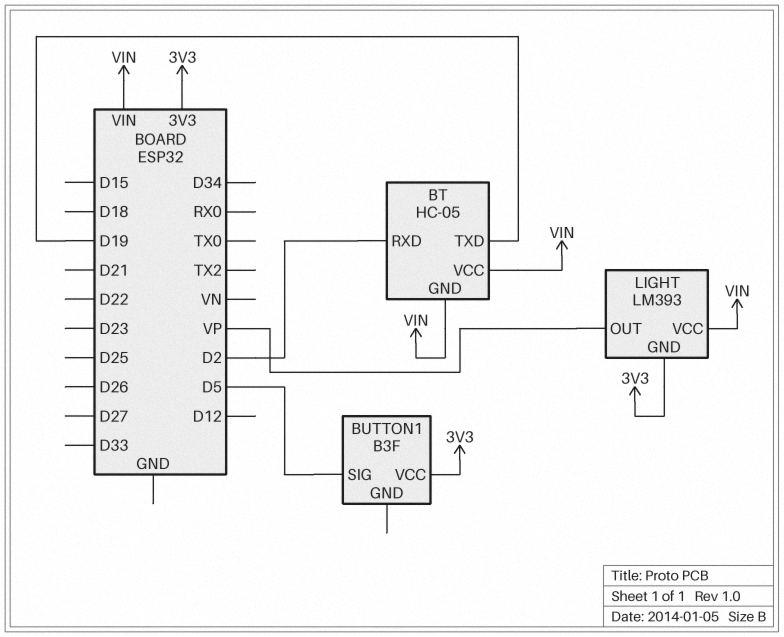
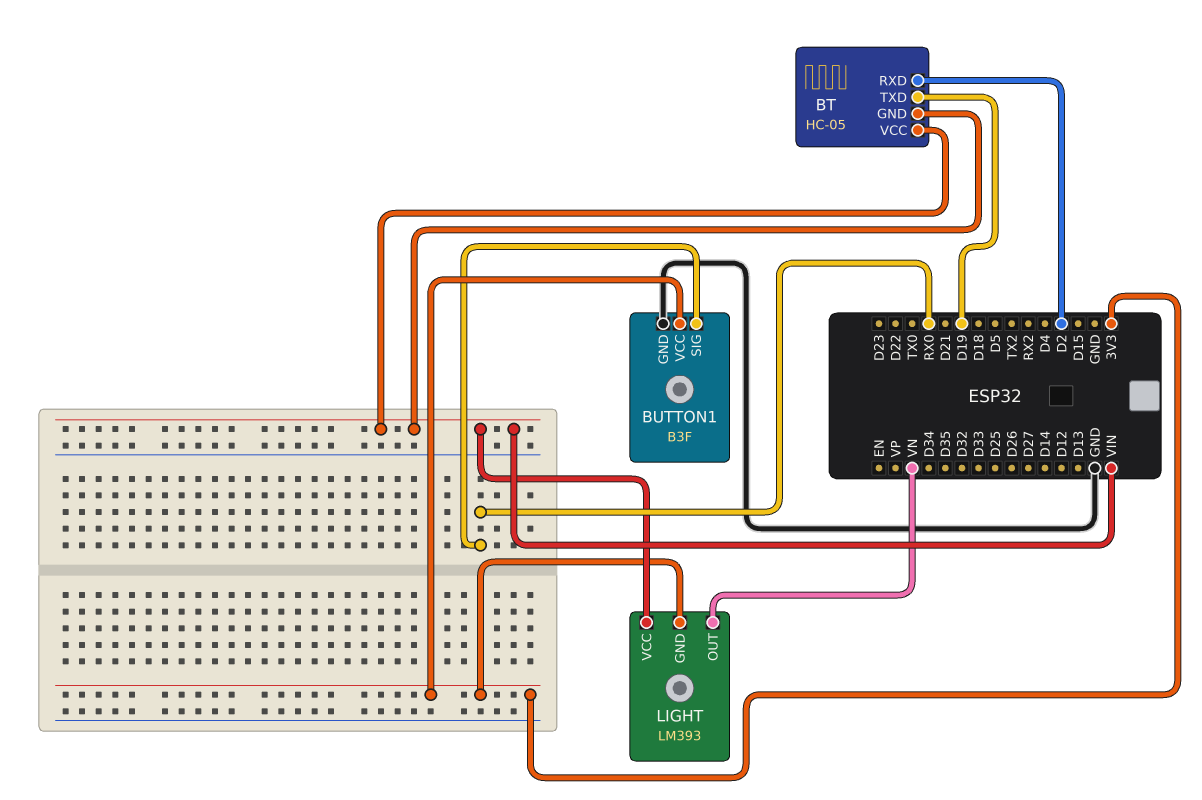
BUTTON1 pin GND: none -> GND
BUTTON1 pin SIG: D5 -> RX0
LIGHT pin OUT: VP -> VN

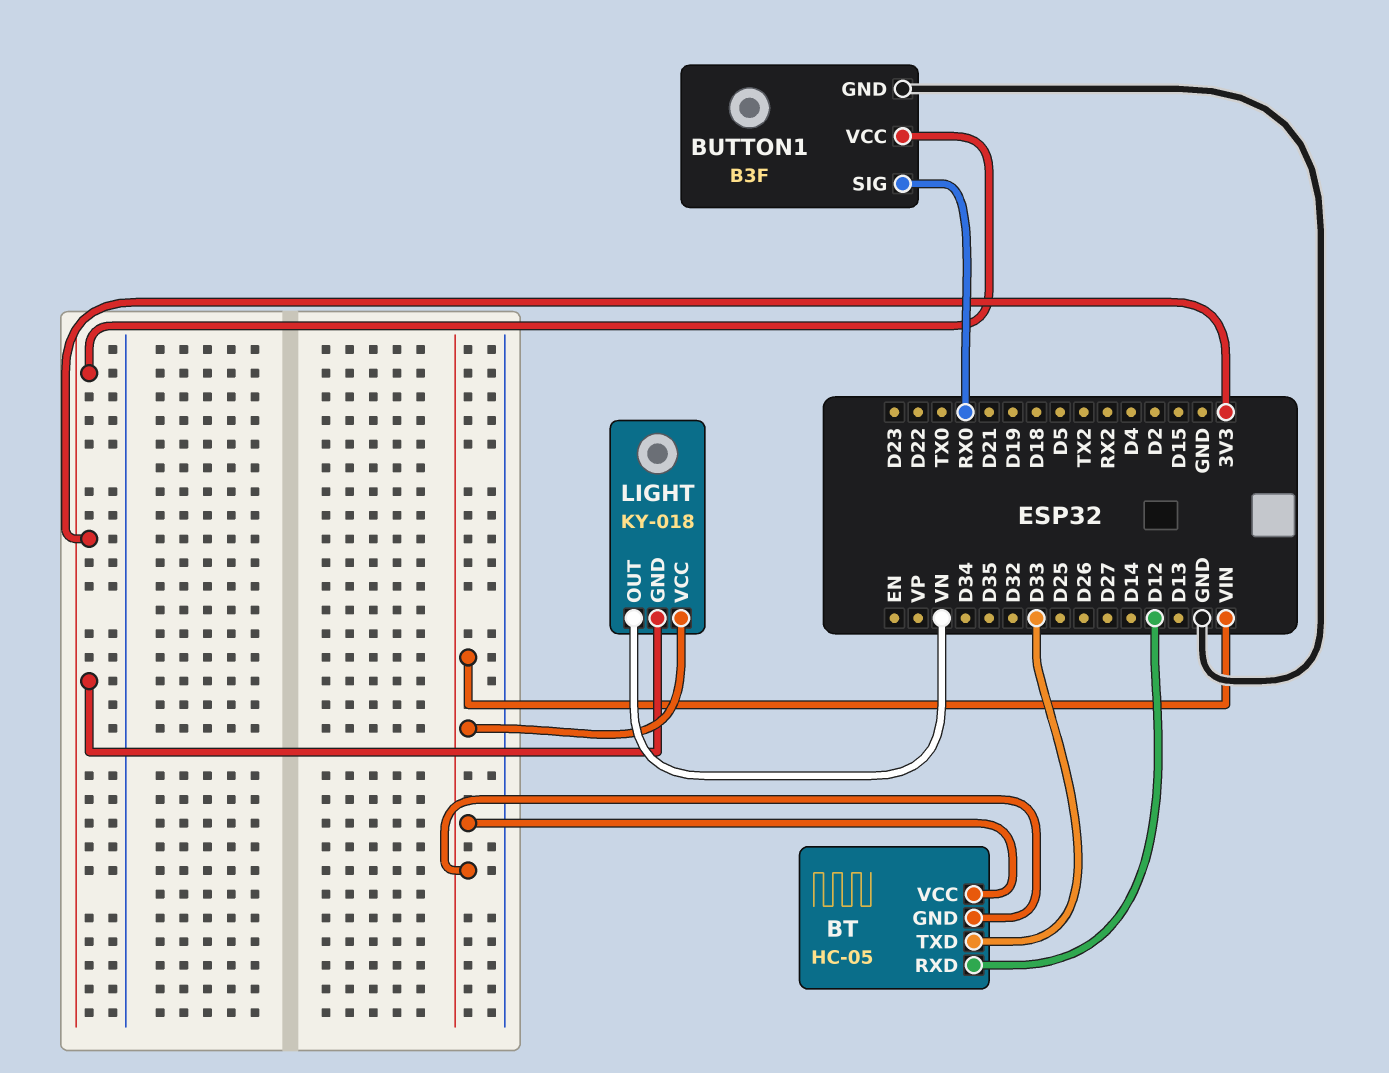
BT pin RXD: D2 -> D12
BT pin TXD: D19 -> D33
LIGHT: LM393 -> KY-018

